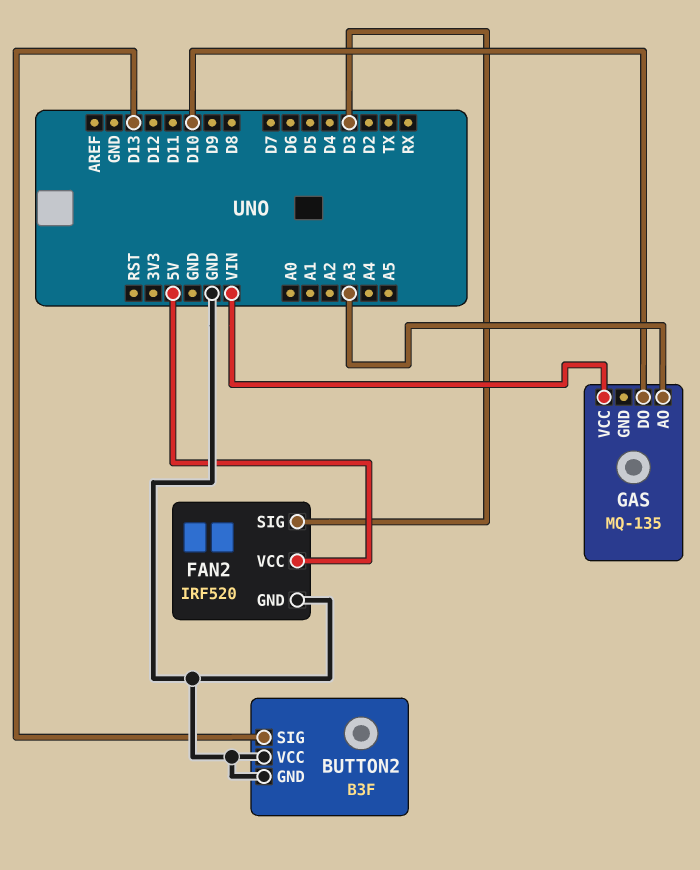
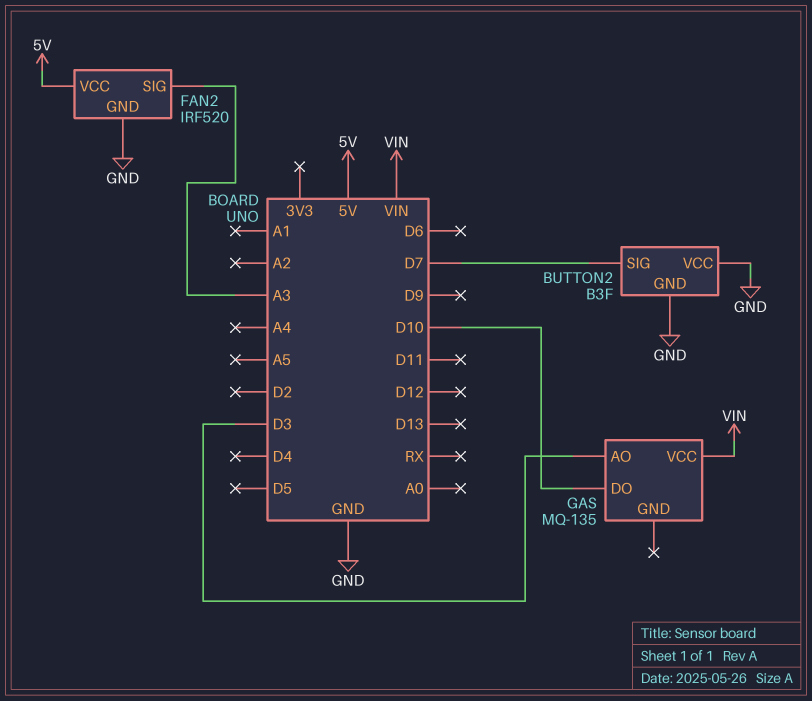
BUTTON2 pin SIG: D13 -> D7
FAN2 pin SIG: D3 -> A3
GAS pin AO: A3 -> D3

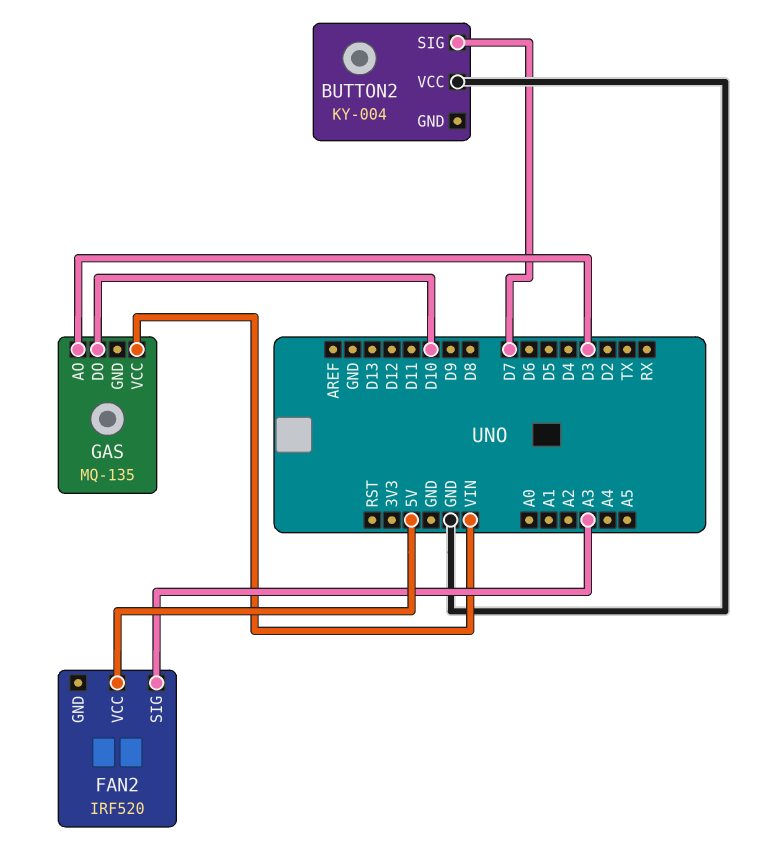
BUTTON2: B3F -> KY-004
BUTTON2 pin GND: GND -> none
FAN2 pin GND: GND -> none

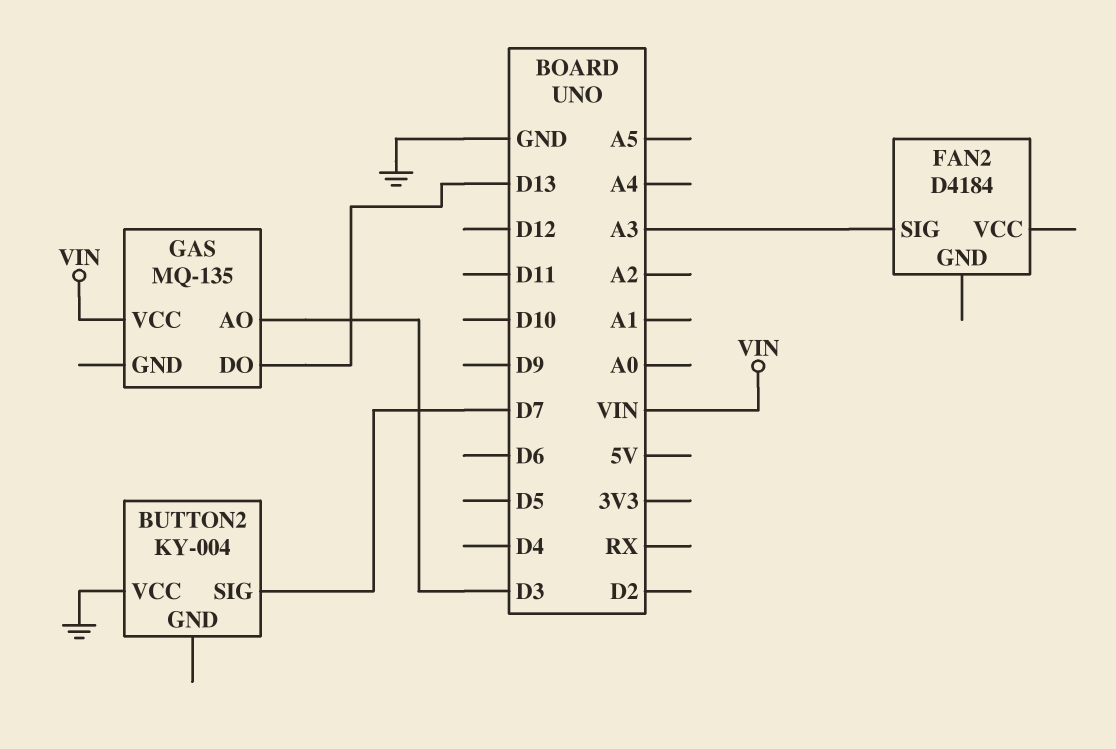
FAN2: IRF520 -> D4184
FAN2 pin VCC: 5V -> none
GAS pin DO: D10 -> D13

